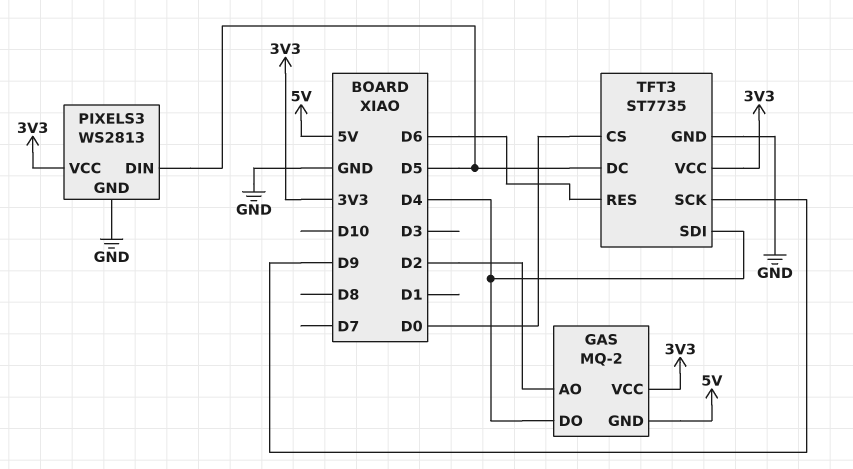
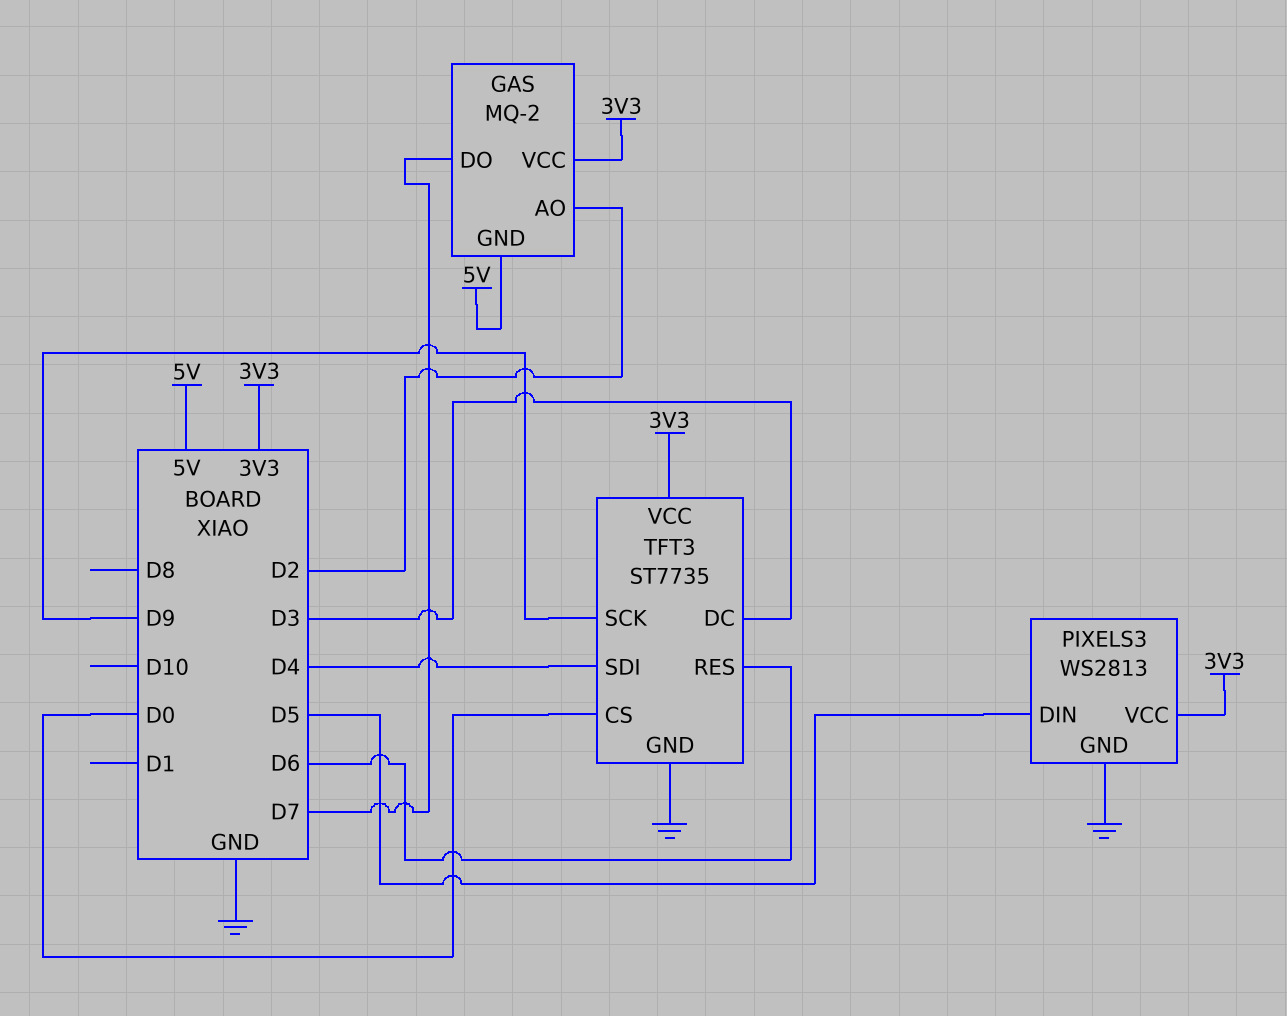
GAS pin DO: D4 -> D7
TFT3 pin DC: D5 -> D3

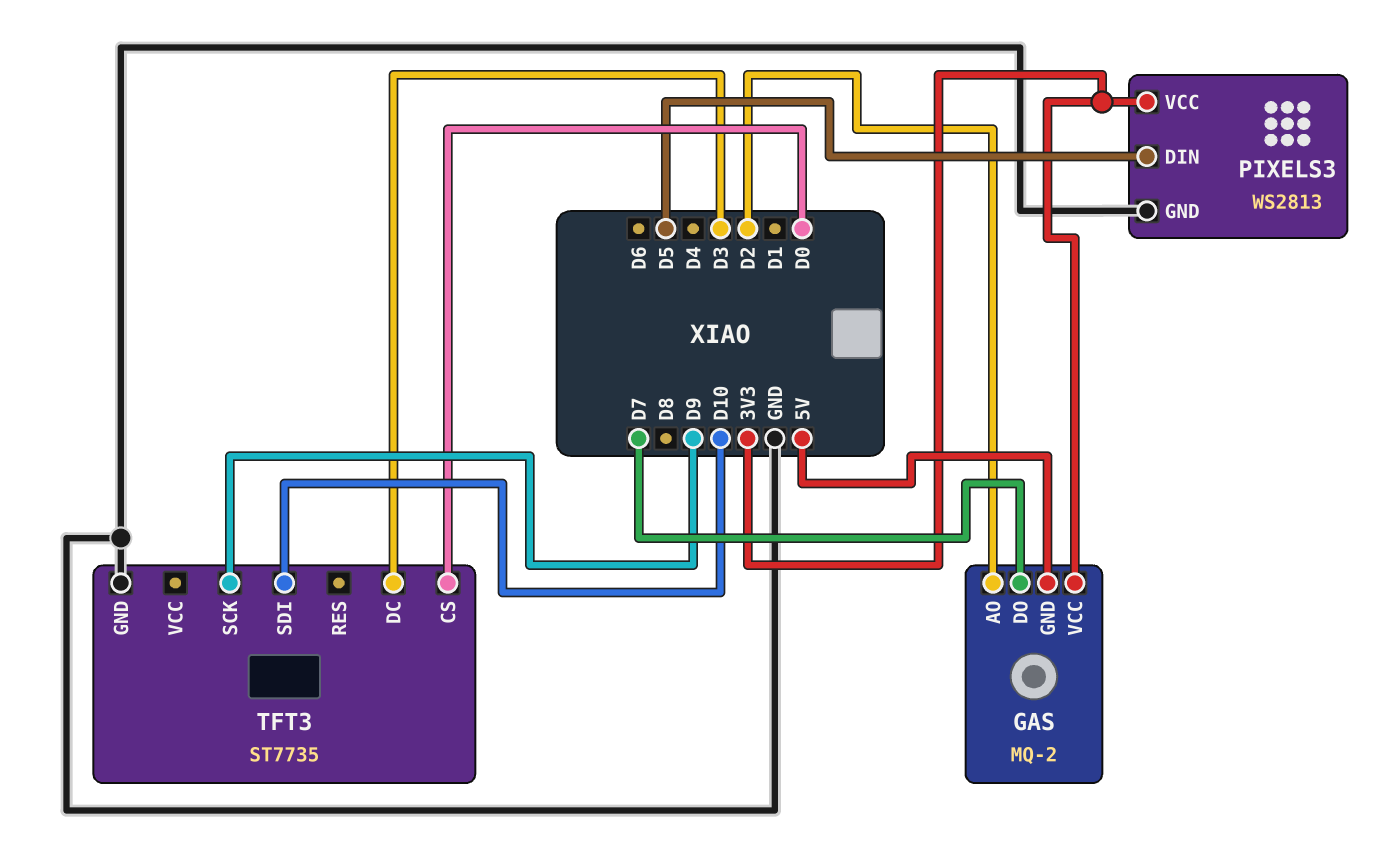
TFT3 pin RES: D6 -> none
TFT3 pin SDI: D4 -> D10
TFT3 pin VCC: 3V3 -> none

